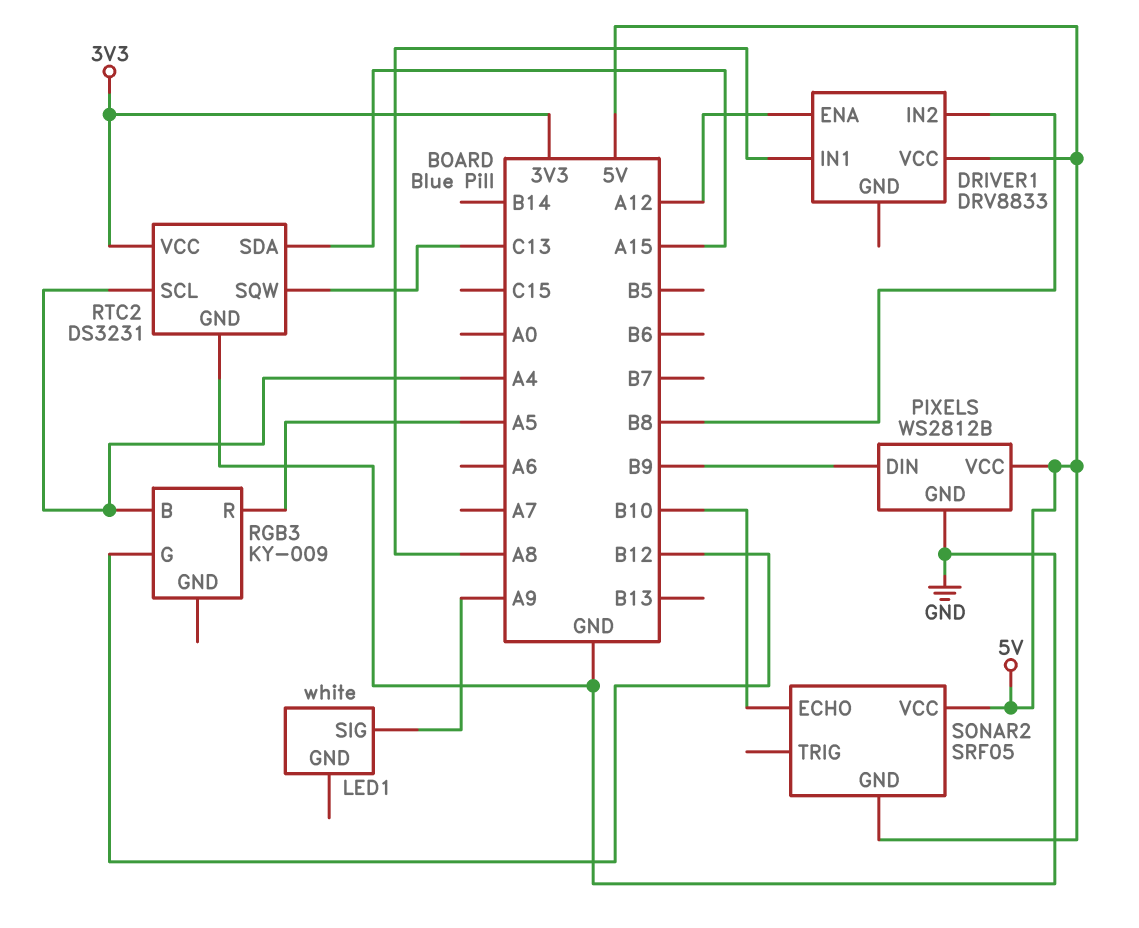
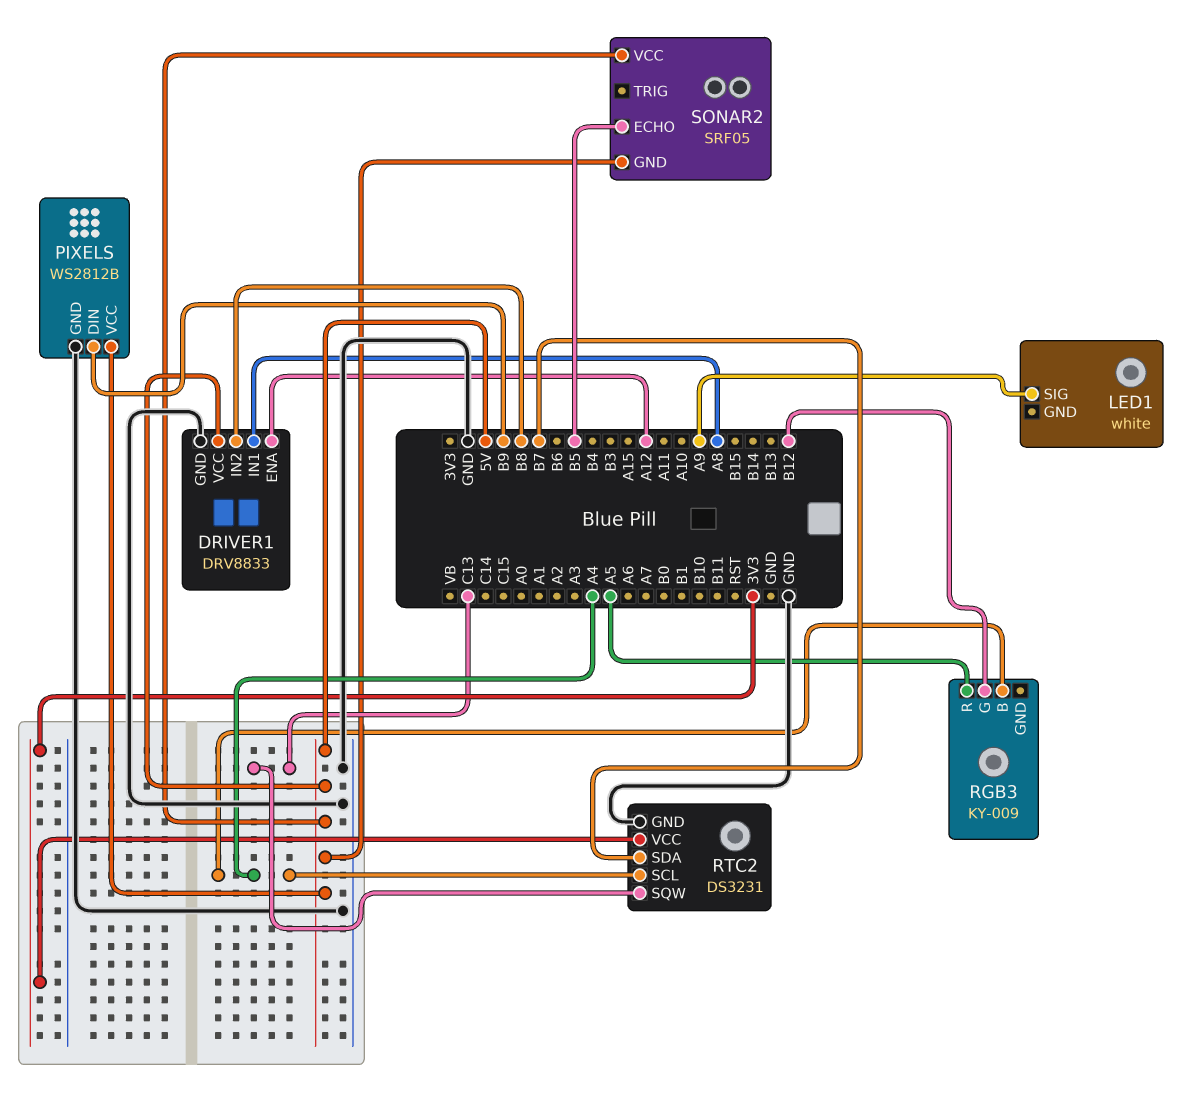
DRIVER1 pin GND: none -> GND
RTC2 pin SDA: A15 -> B7
SONAR2 pin ECHO: B10 -> B5

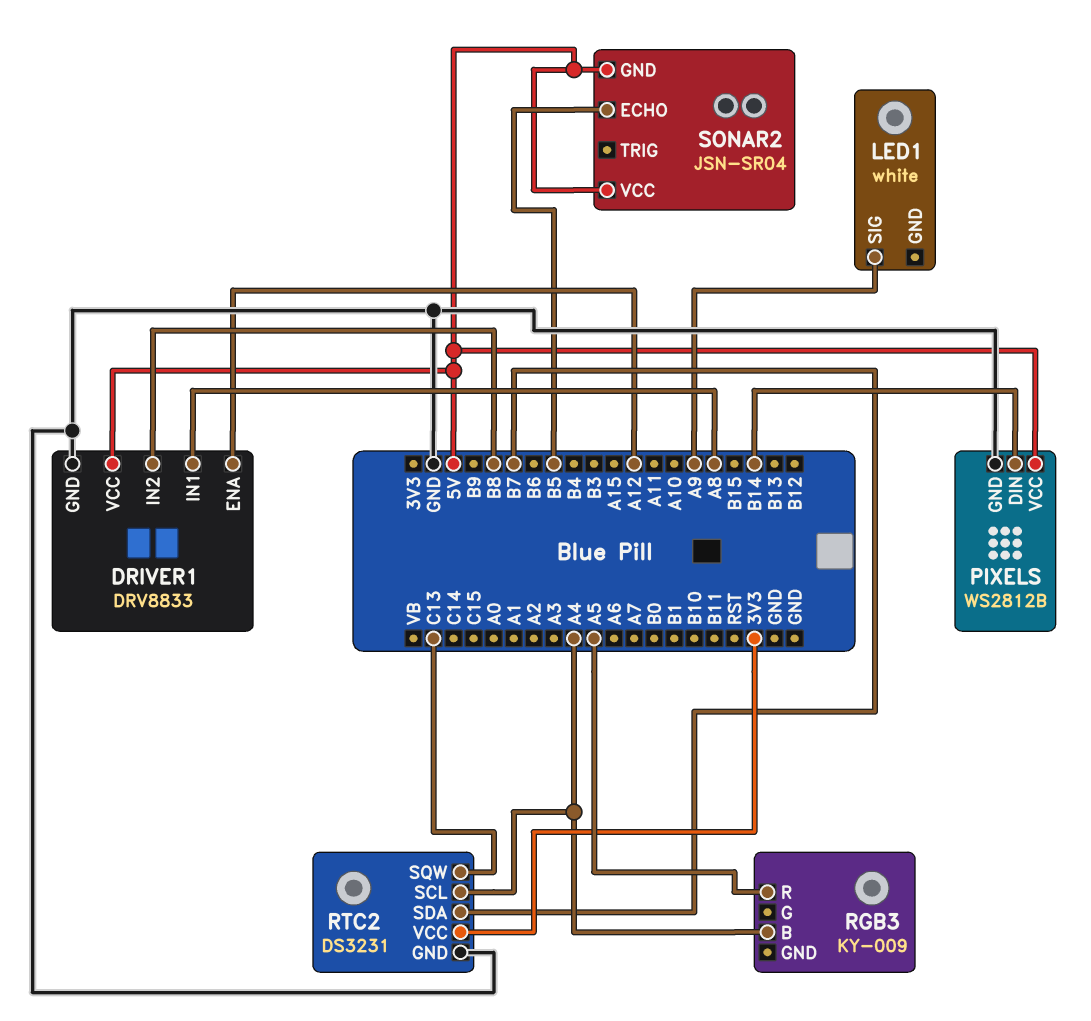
PIXELS pin DIN: B9 -> B14
RGB3 pin G: B12 -> none
SONAR2: SRF05 -> JSN-SR04

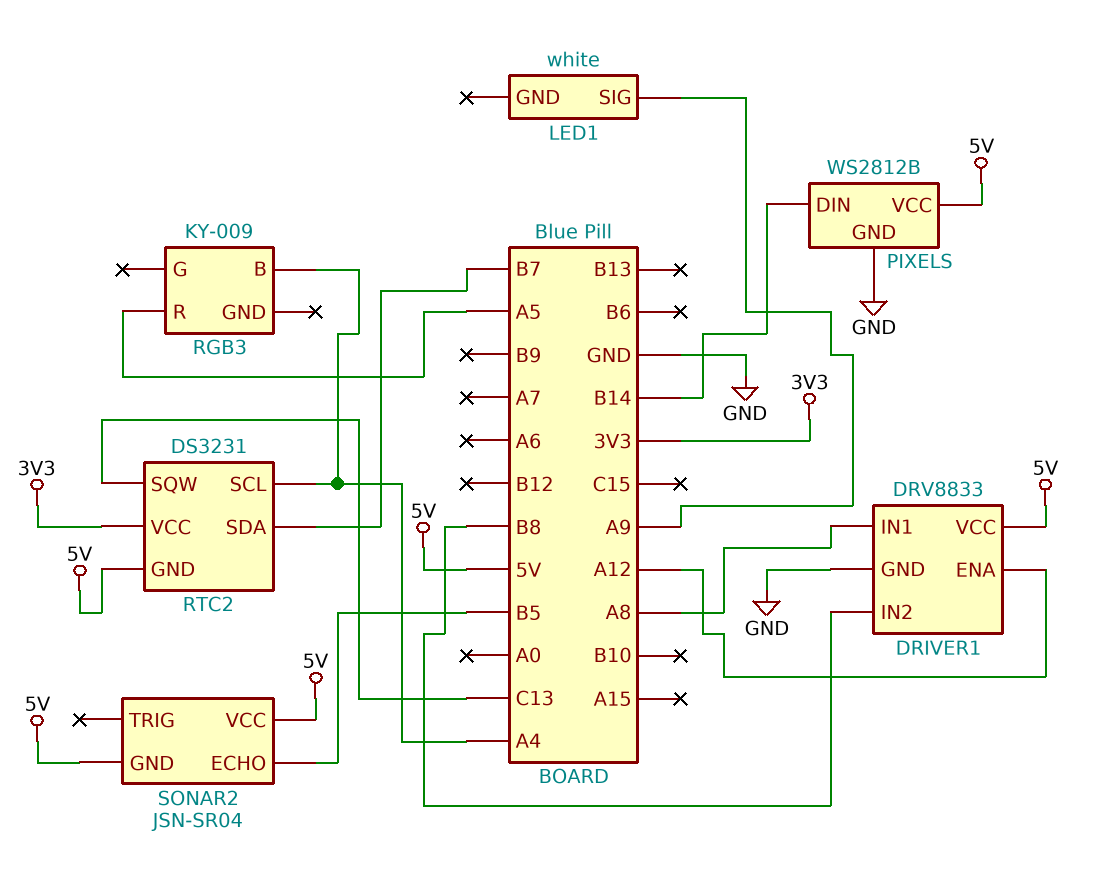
RTC2 pin GND: GND -> 5V

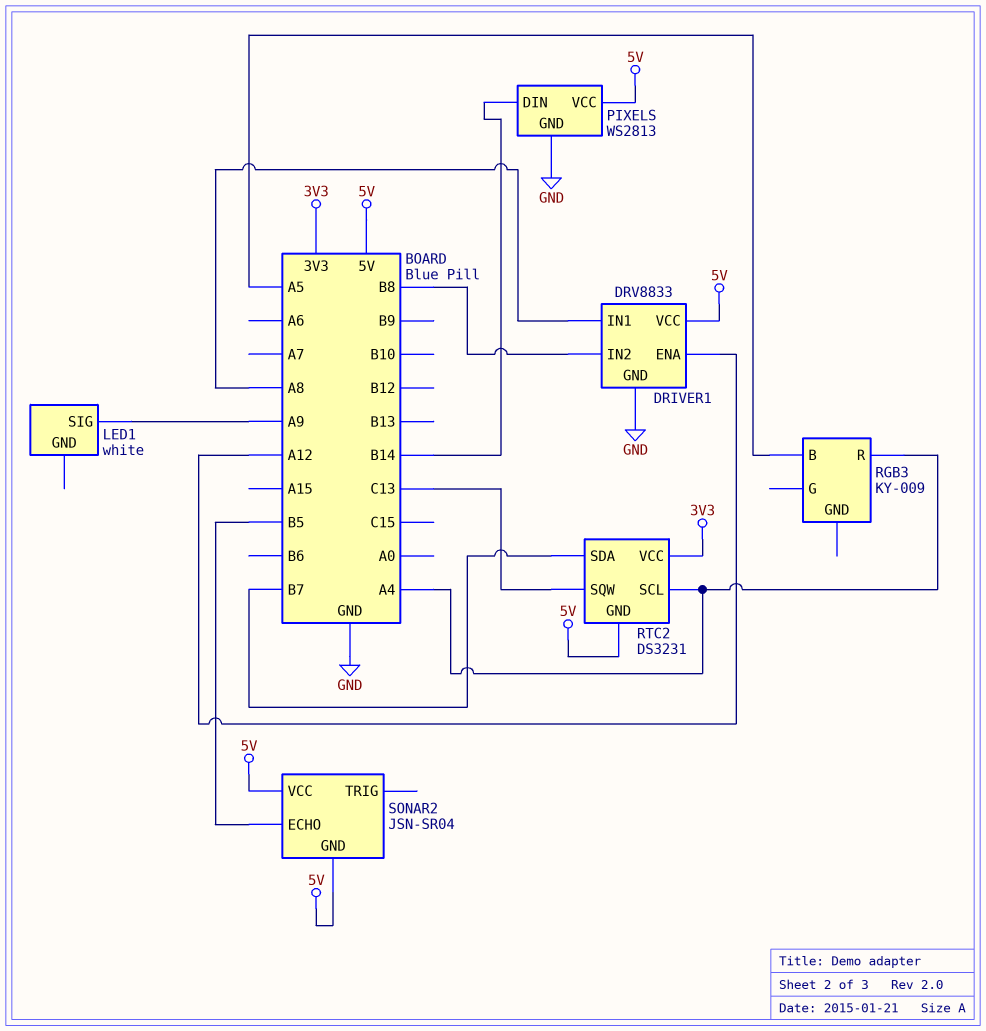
PIXELS: WS2812B -> WS2813
RGB3 pin B: A4 -> A5
RGB3 pin R: A5 -> A4

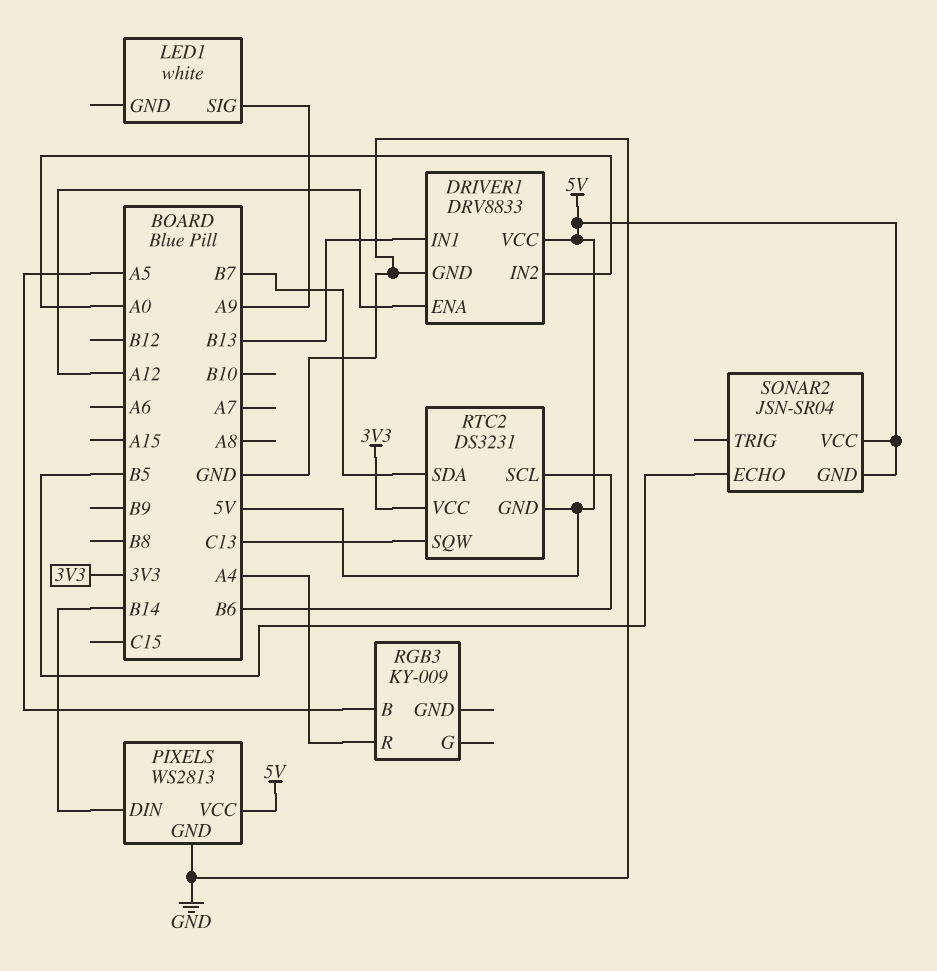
DRIVER1 pin IN1: A8 -> B13
DRIVER1 pin IN2: B8 -> A0
RTC2 pin SCL: A4 -> B6

